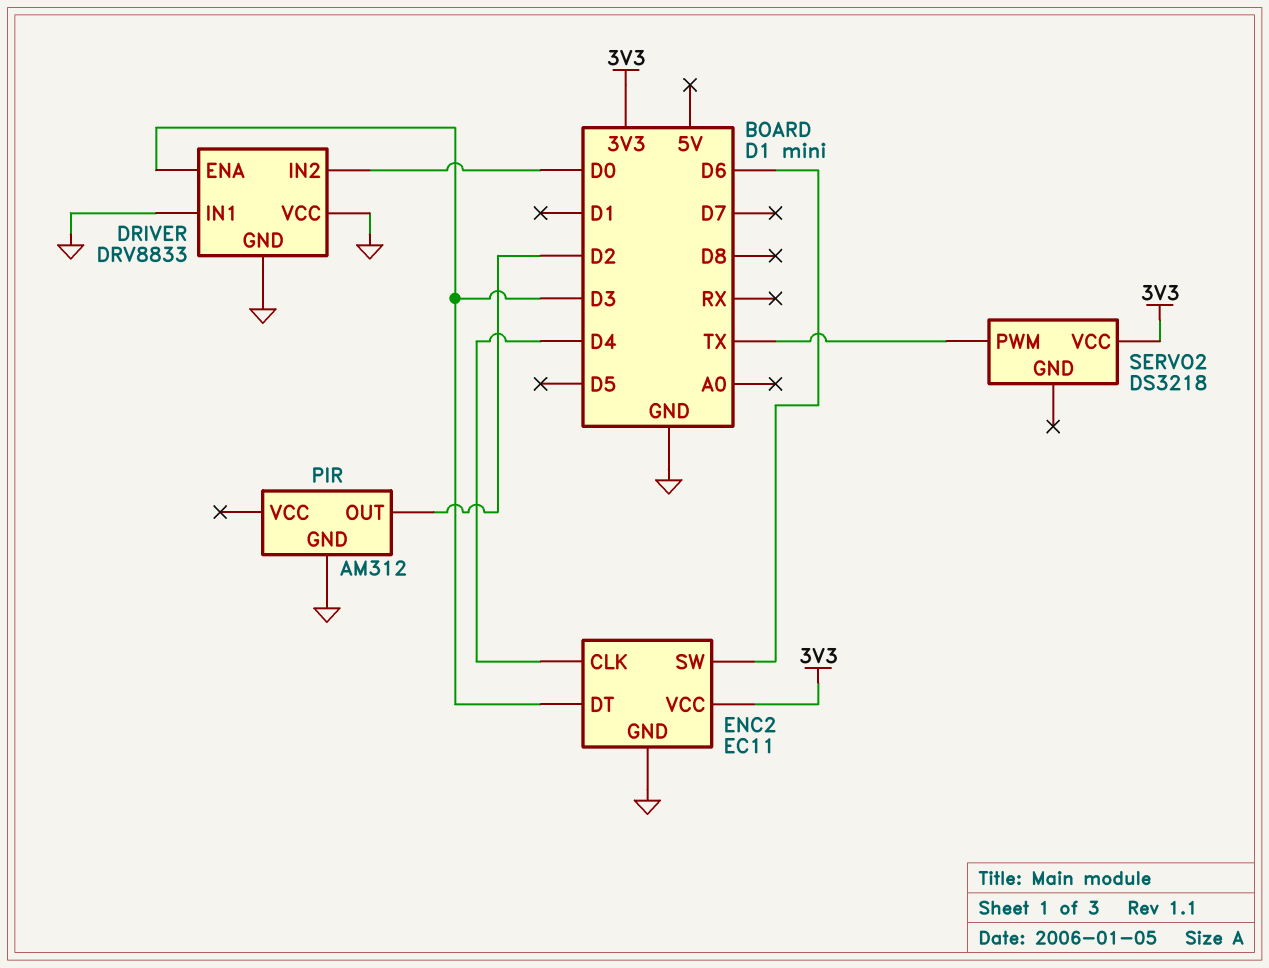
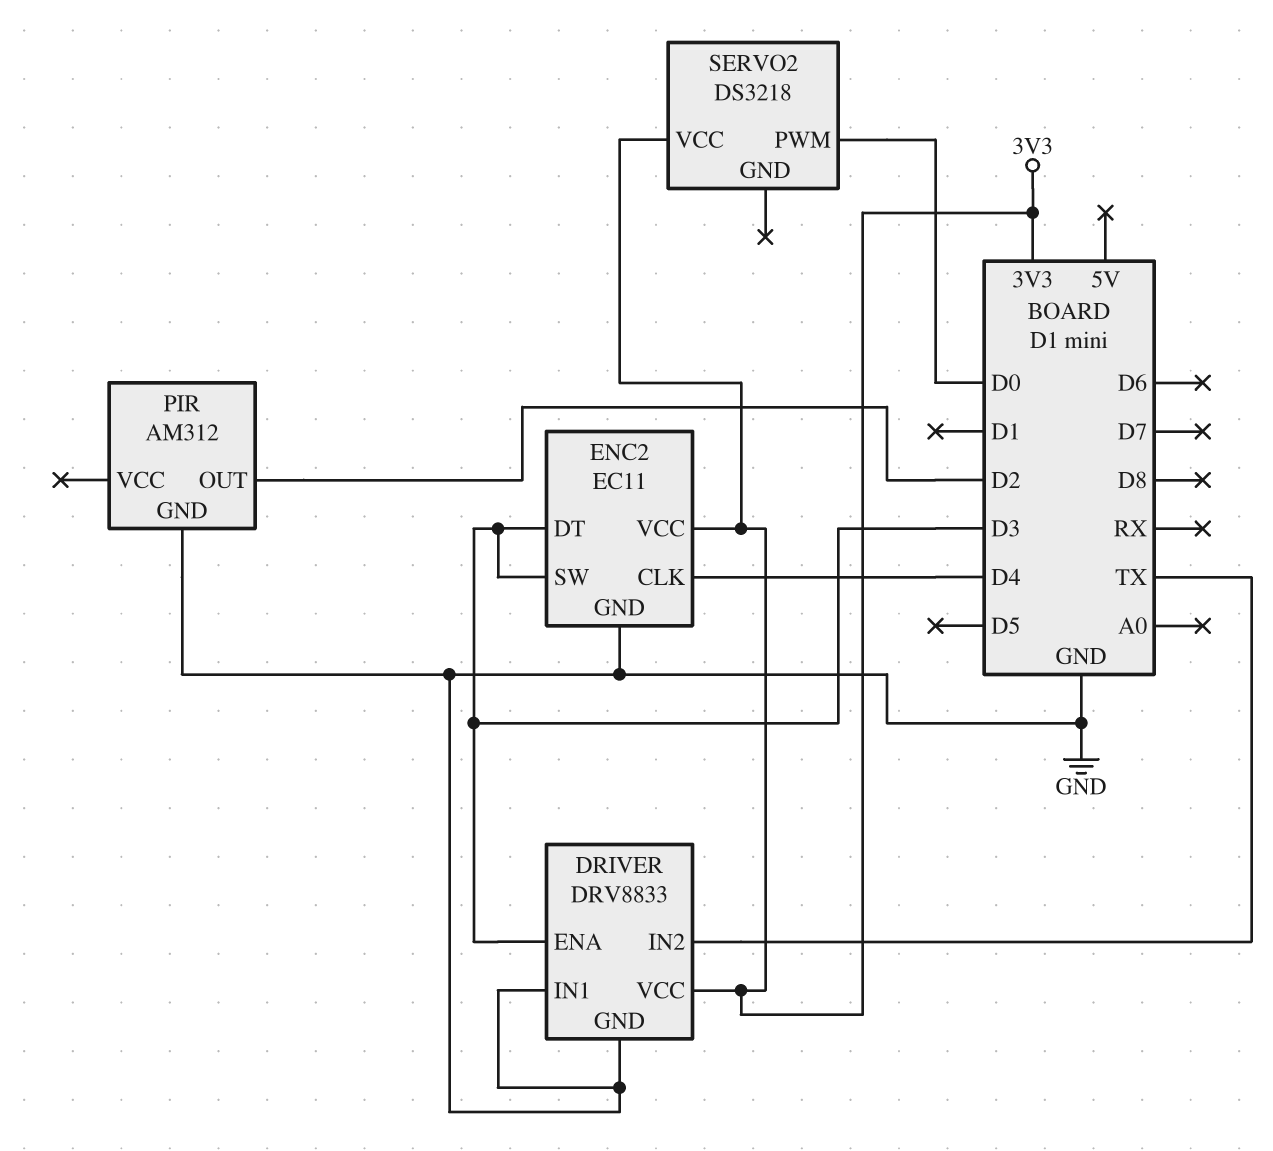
DRIVER pin IN2: D0 -> TX
DRIVER pin VCC: GND -> 3V3
ENC2 pin SW: D6 -> D3
SERVO2 pin PWM: TX -> D0

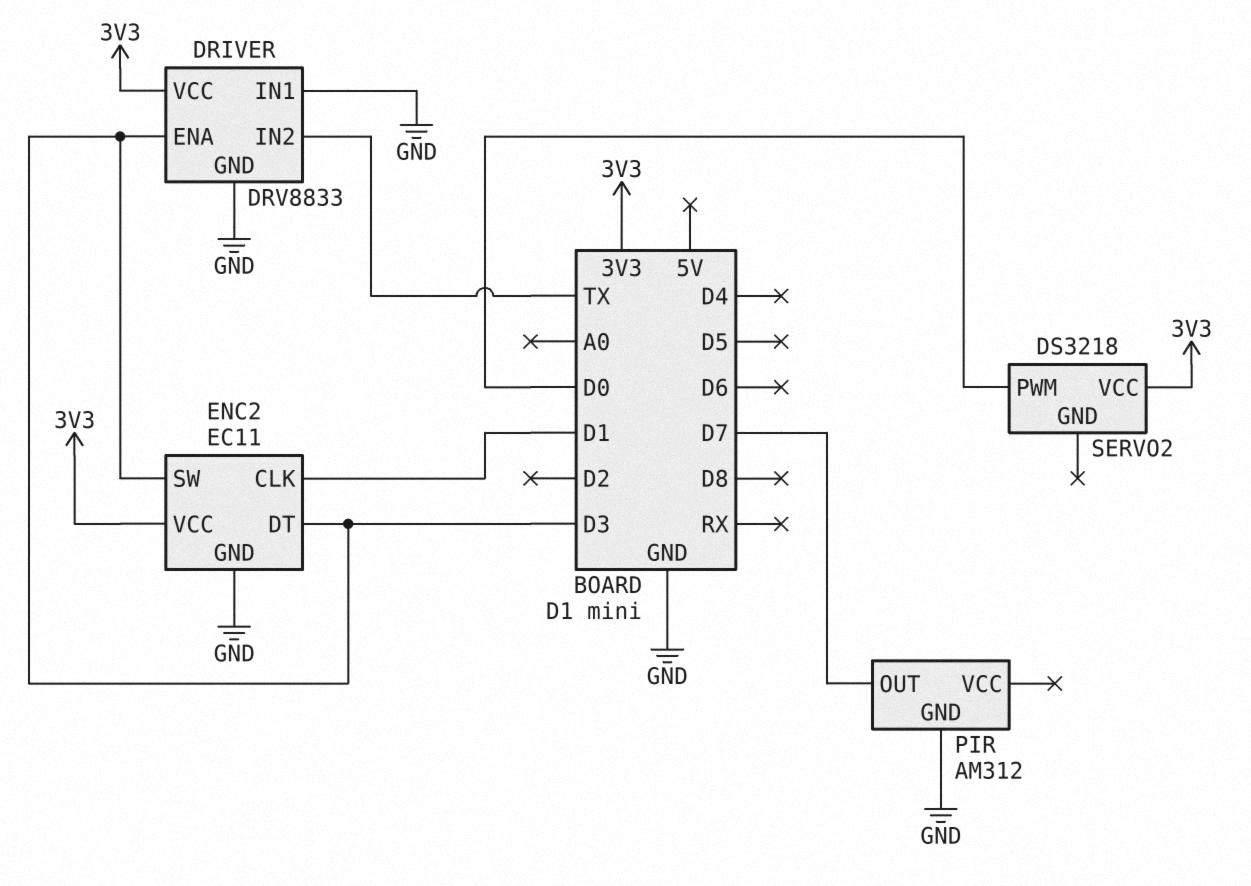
ENC2 pin CLK: D4 -> D1
PIR pin OUT: D2 -> D7

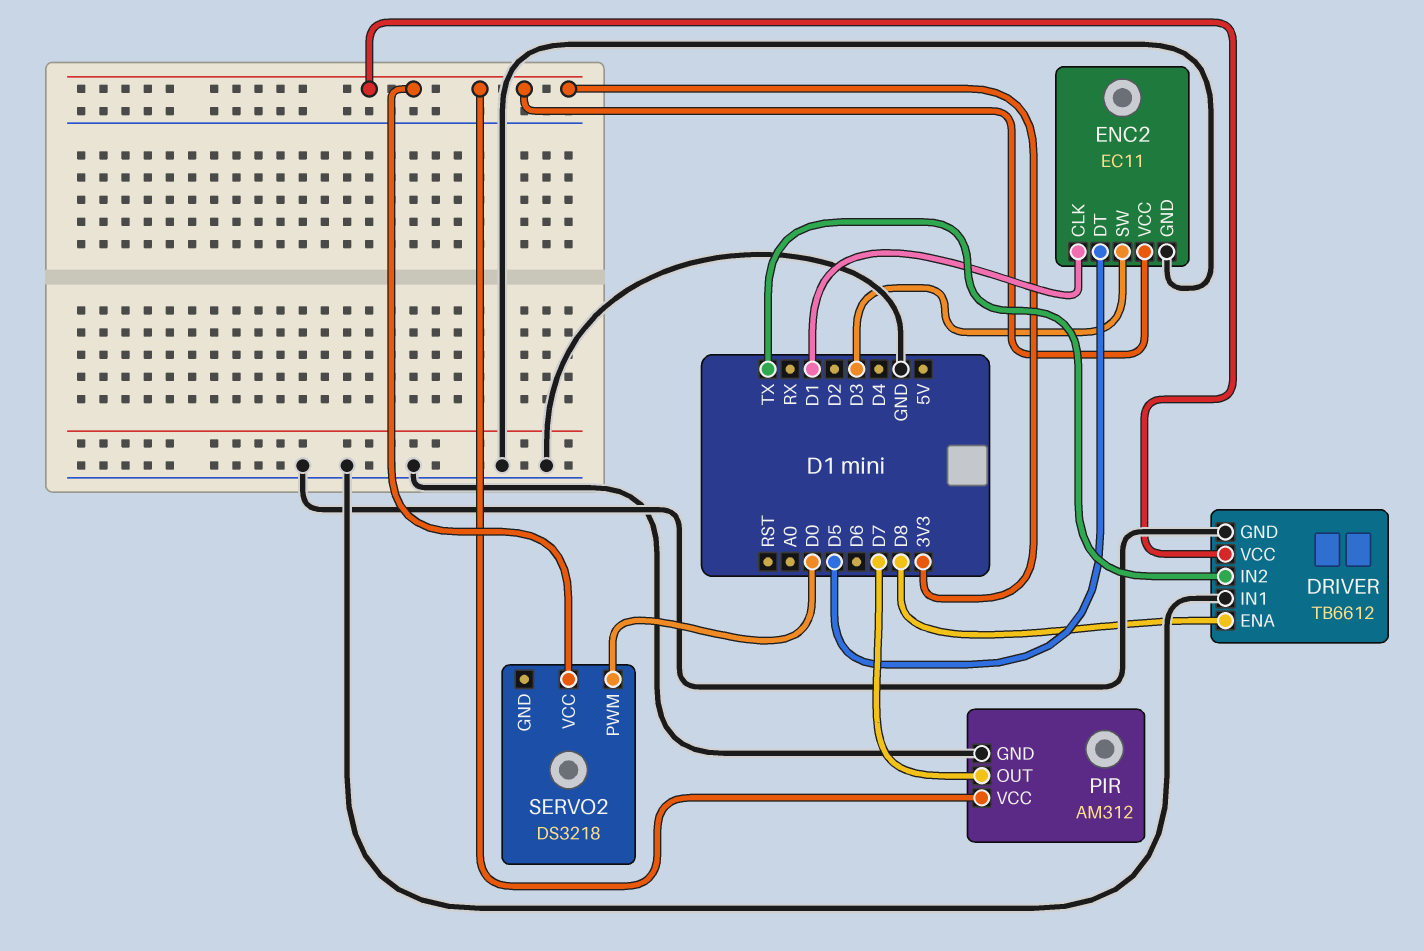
DRIVER: DRV8833 -> TB6612
DRIVER pin ENA: D3 -> D8
ENC2 pin DT: D3 -> D5
PIR pin VCC: none -> 3V3

